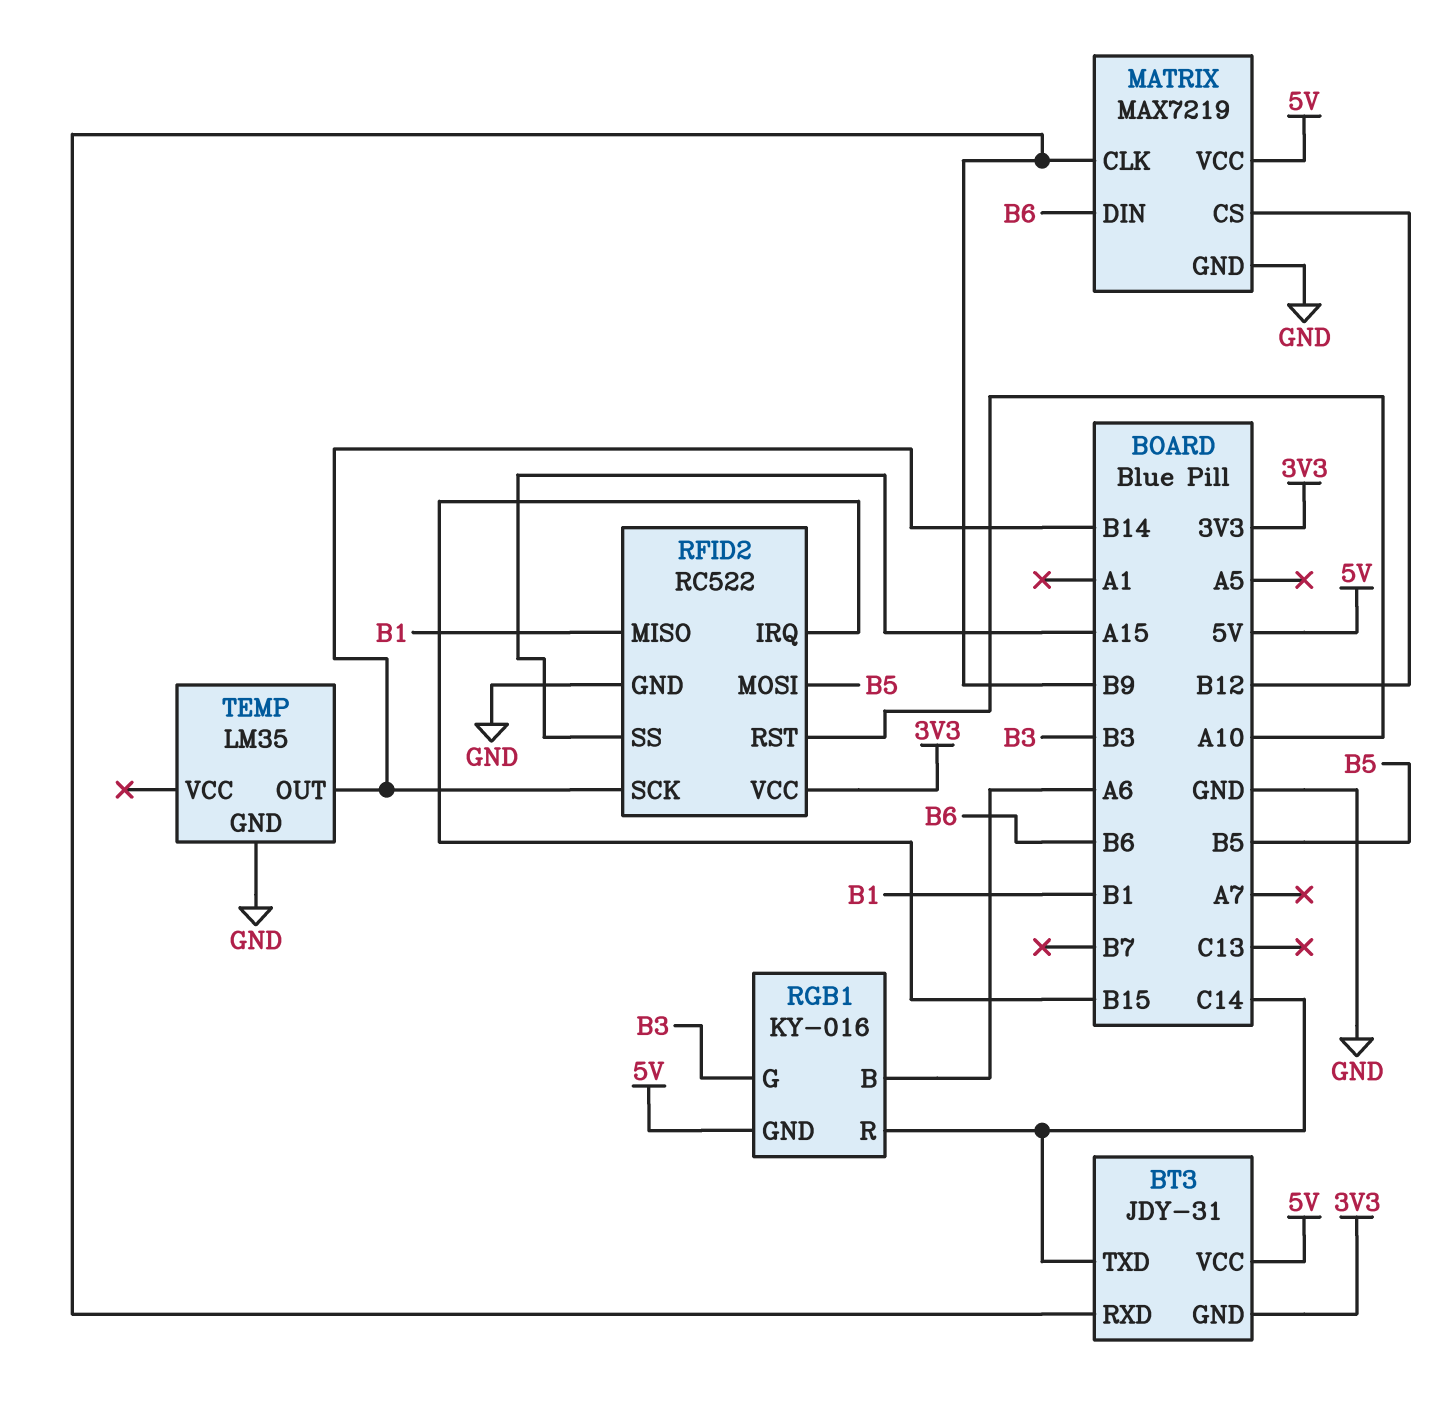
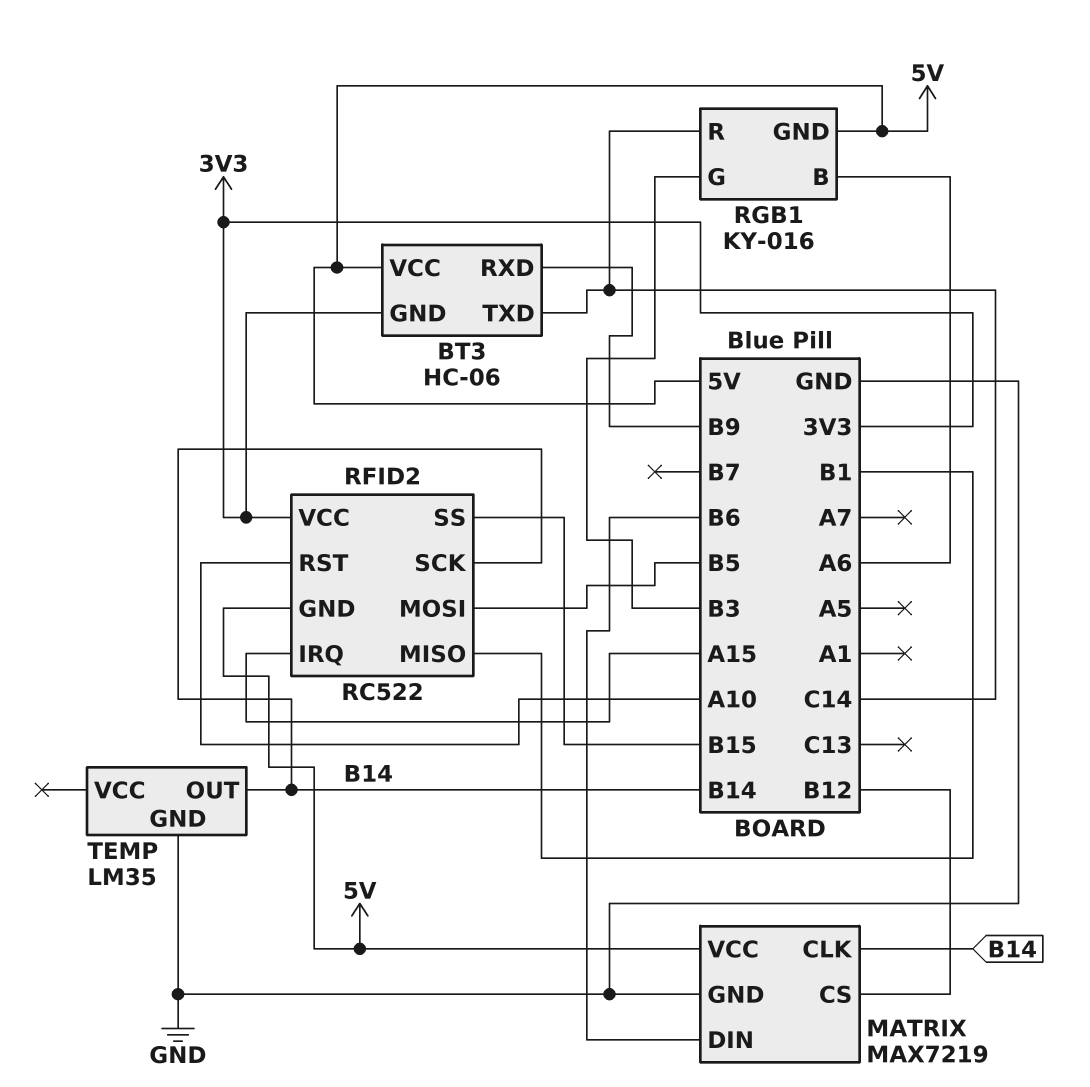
BT3: JDY-31 -> HC-06
MATRIX pin CLK: B9 -> B14
RFID2 pin GND: GND -> 5V
RFID2 pin IRQ: B15 -> A15
RFID2 pin SS: A15 -> B15

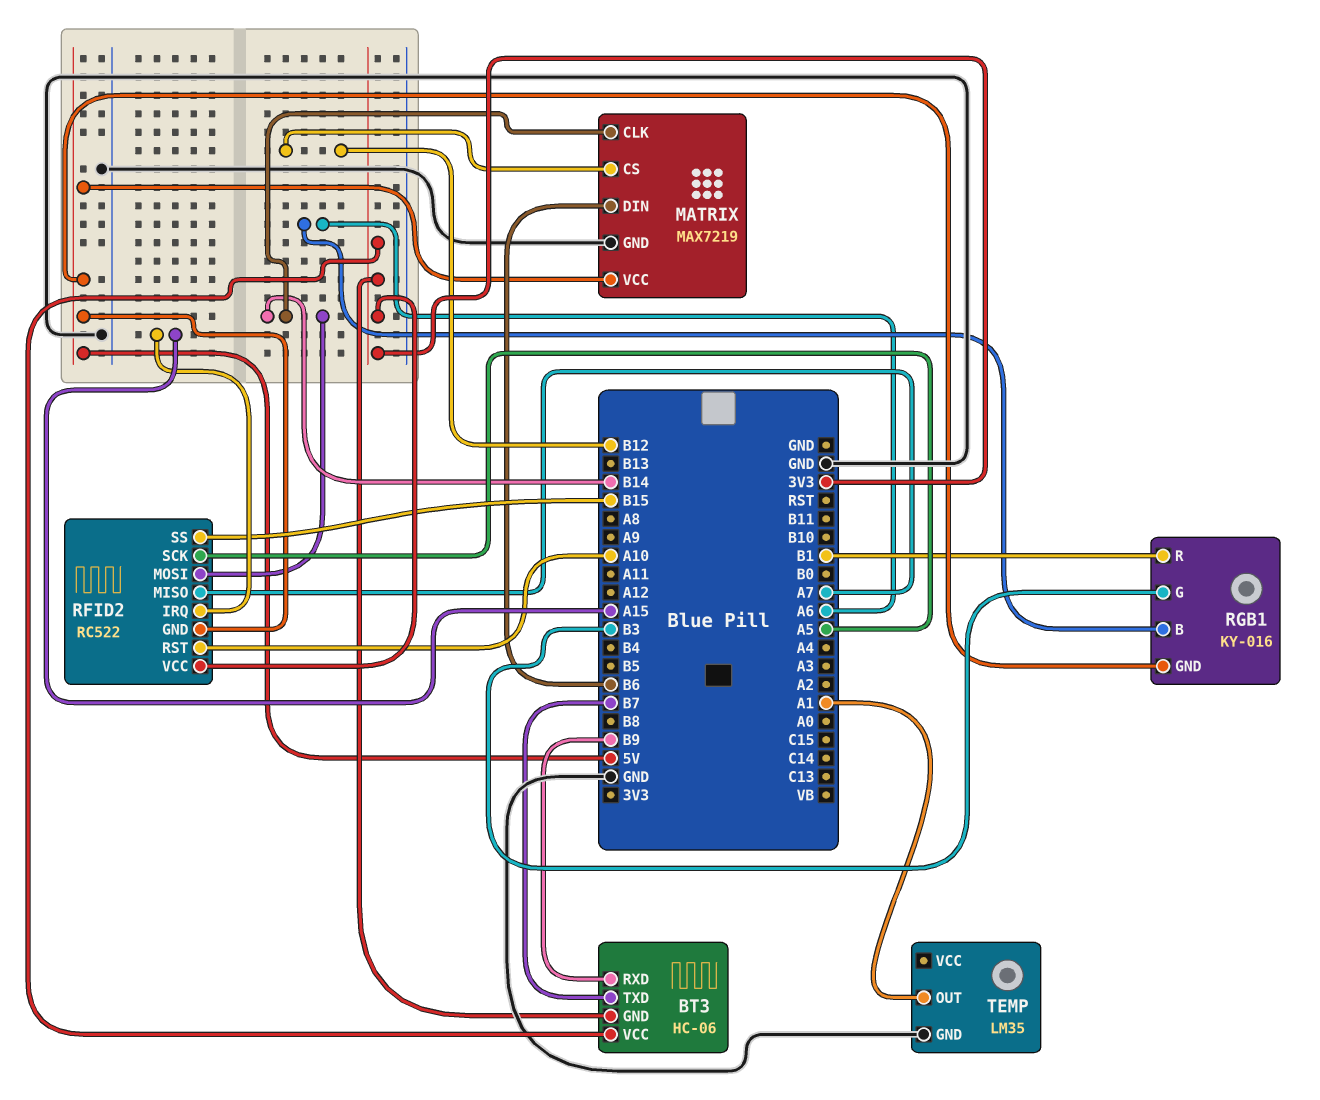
BT3 pin TXD: C14 -> B7
BT3 pin VCC: 5V -> 3V3
RFID2 pin MISO: B1 -> A7
RFID2 pin MOSI: B5 -> B14
RFID2 pin SCK: B14 -> A5
RGB1 pin R: C14 -> B1
TEMP pin OUT: B14 -> A1

